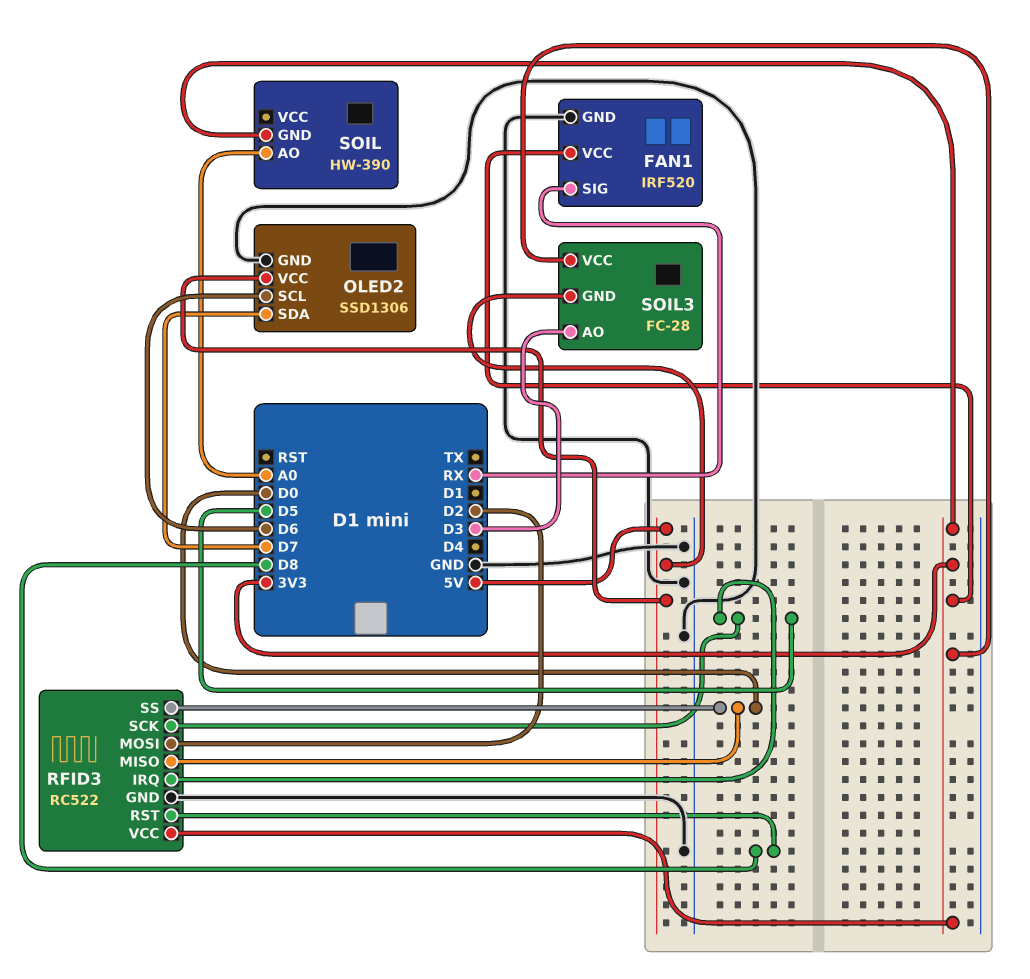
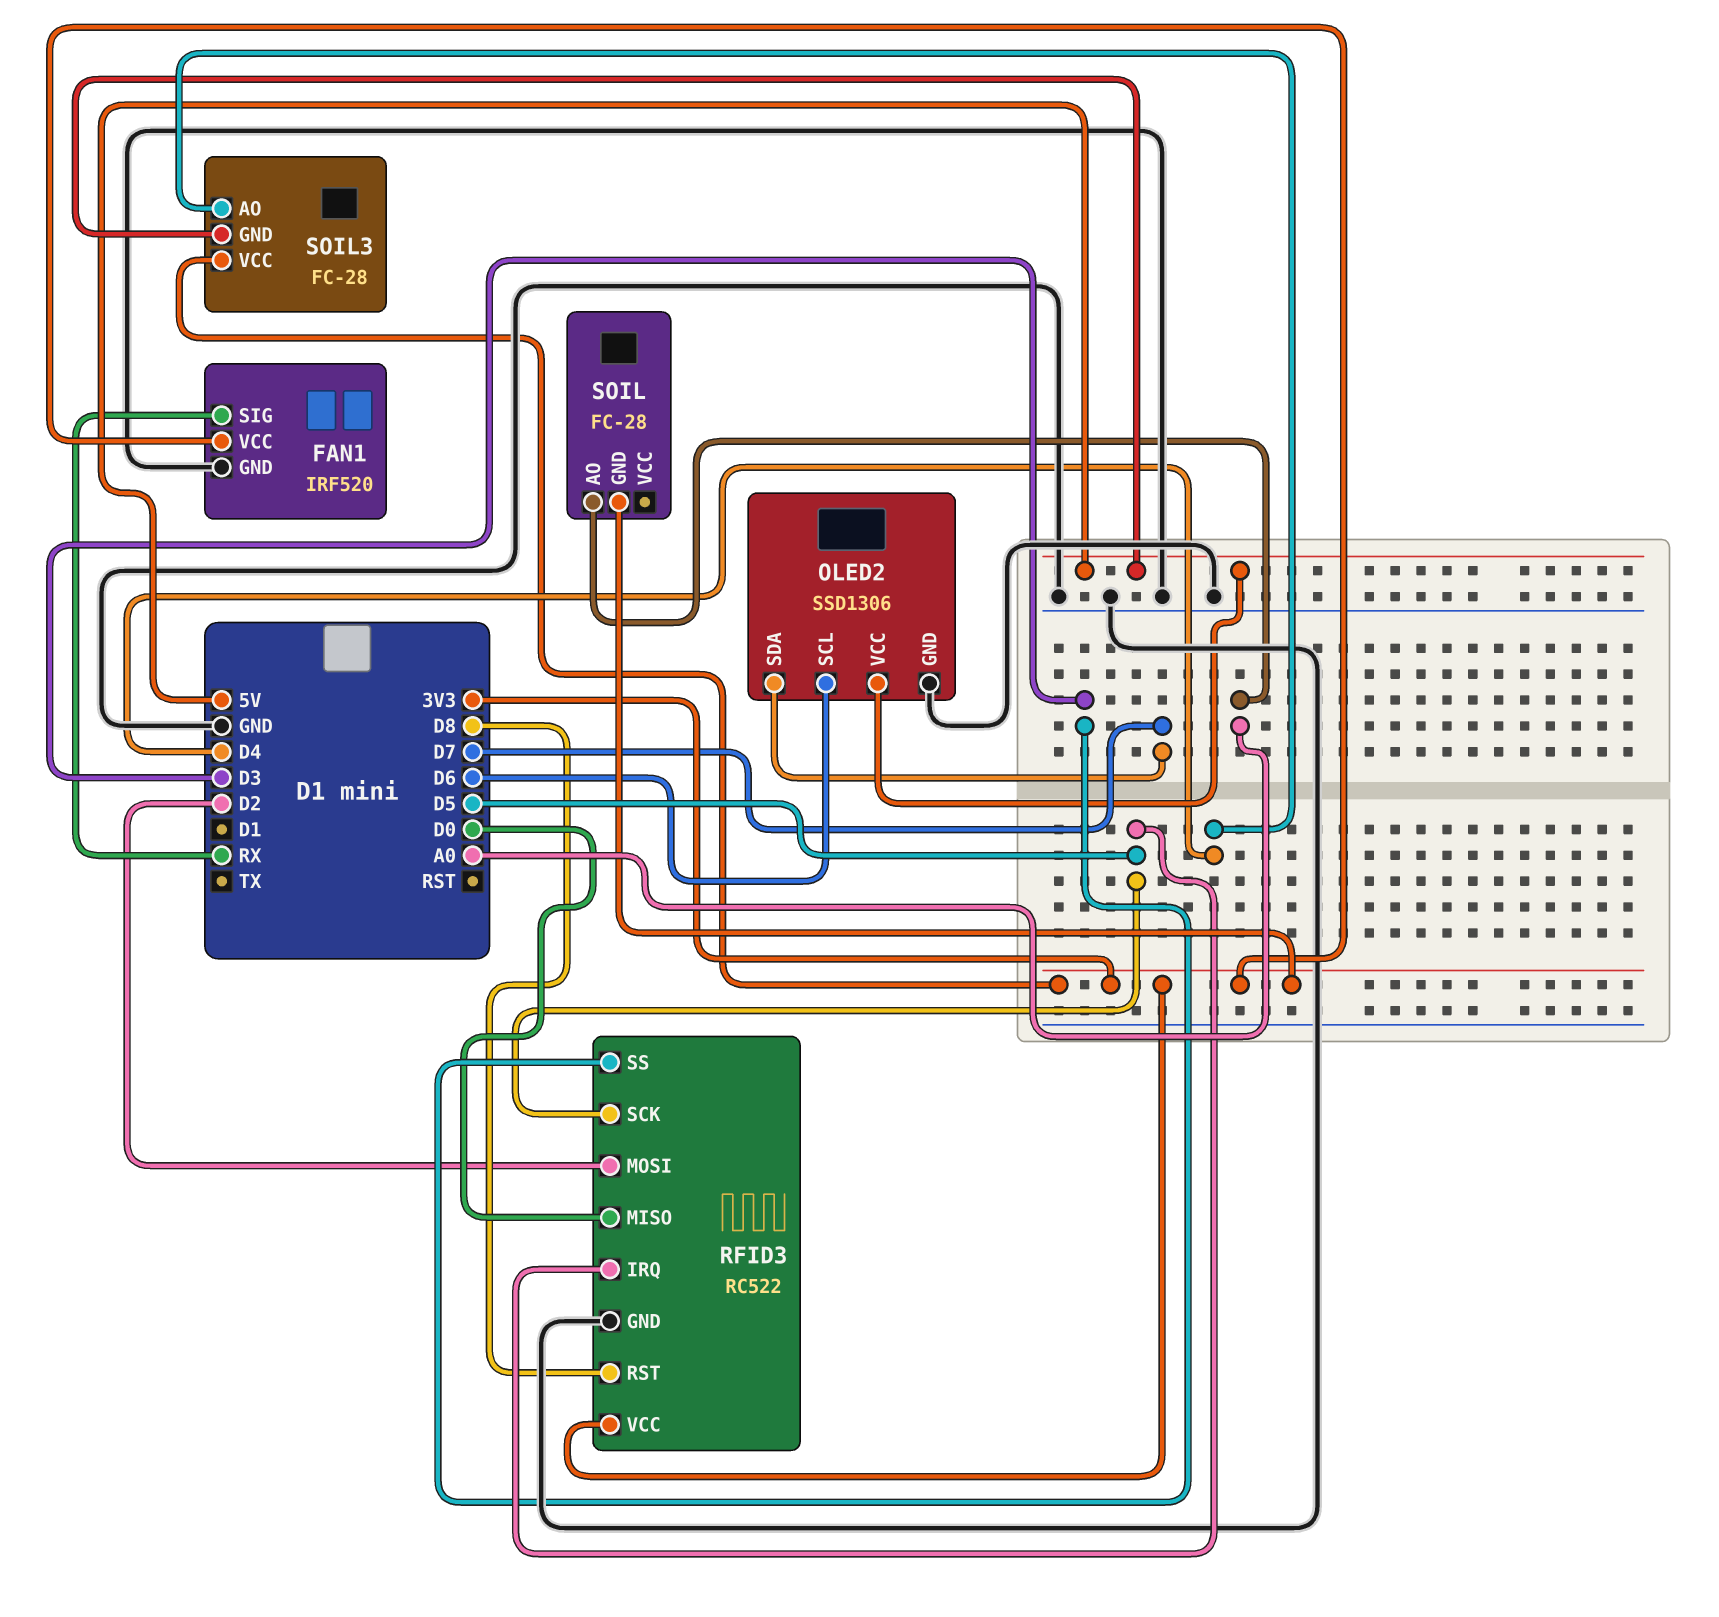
RFID3 pin SS: D0 -> D3
SOIL: HW-390 -> FC-28
SOIL3 pin AO: D3 -> D4

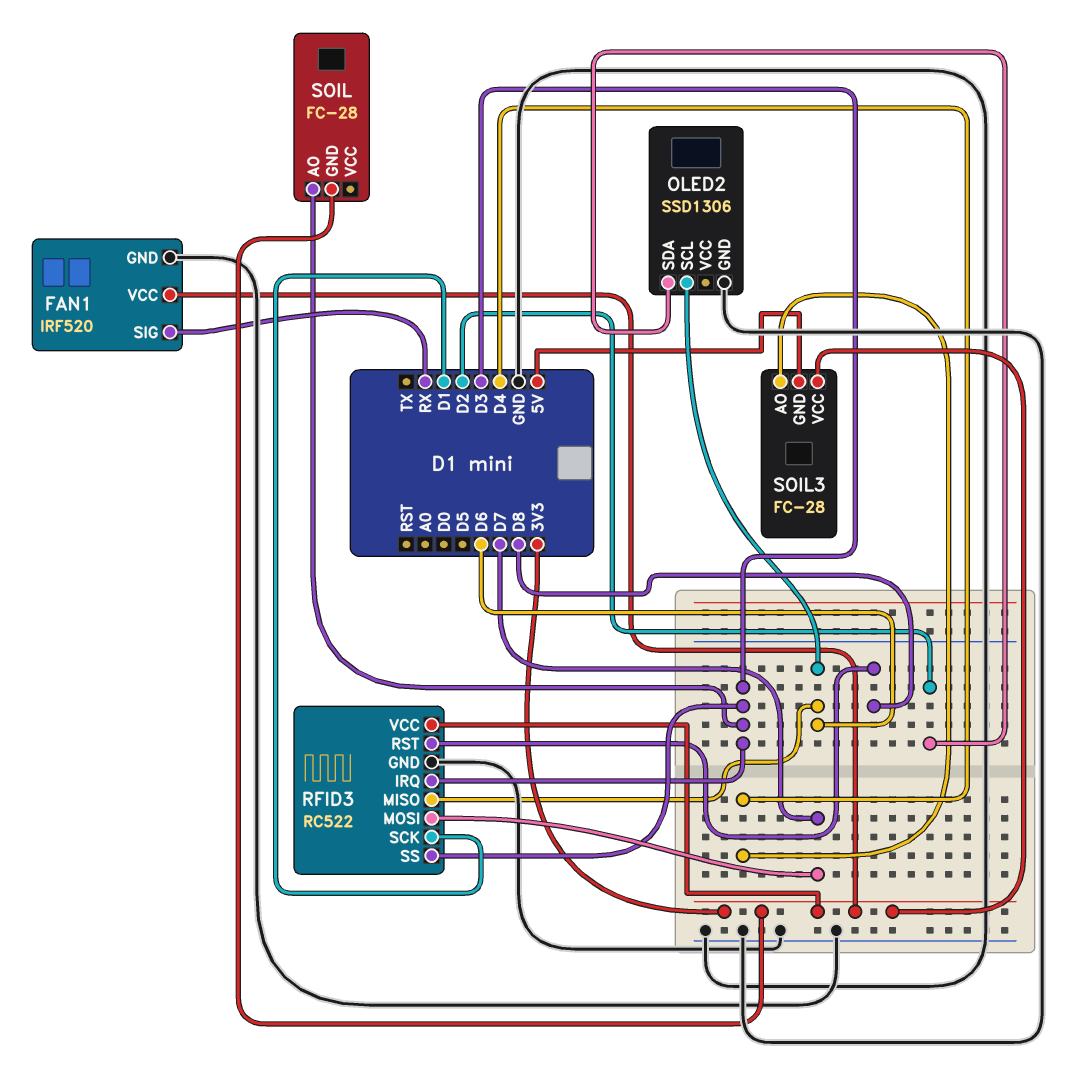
OLED2 pin SDA: D7 -> D2
OLED2 pin VCC: 5V -> none
RFID3 pin IRQ: D5 -> D3
RFID3 pin MISO: D0 -> D6
RFID3 pin MOSI: D2 -> D7
RFID3 pin SCK: D5 -> D1
SOIL pin AO: A0 -> D3

